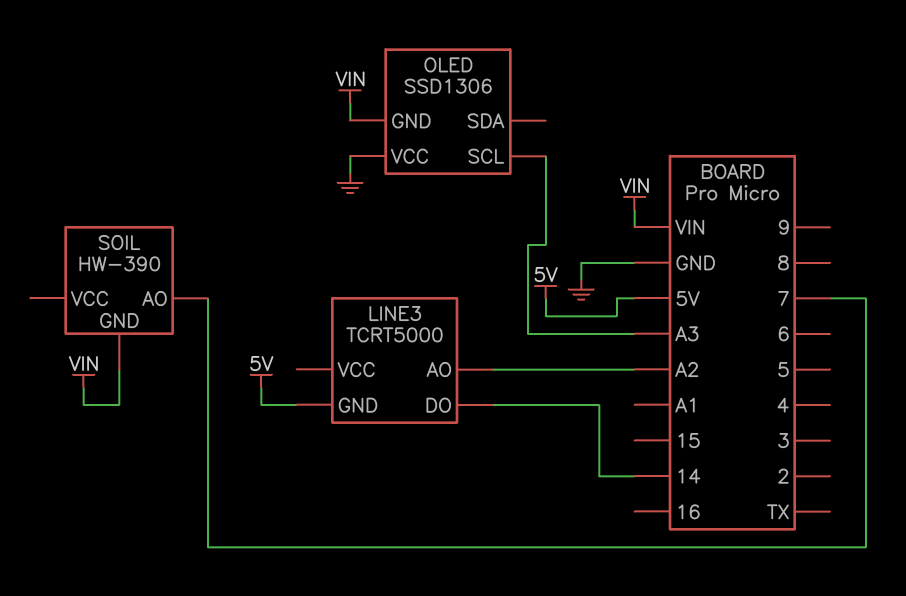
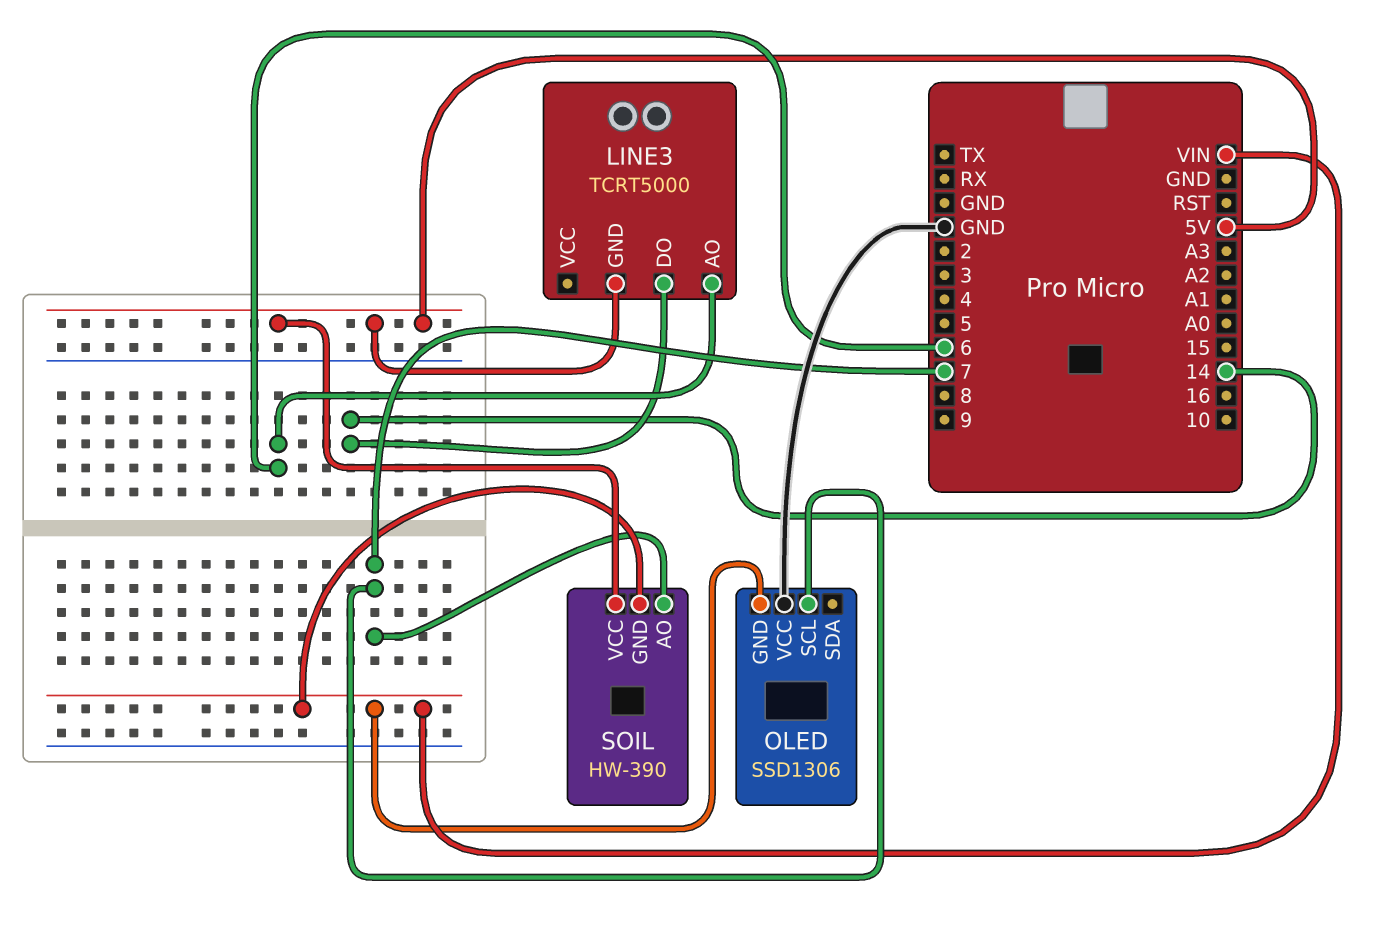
LINE3 pin AO: A2 -> 6
OLED pin SCL: A3 -> 7
SOIL pin VCC: none -> 5V

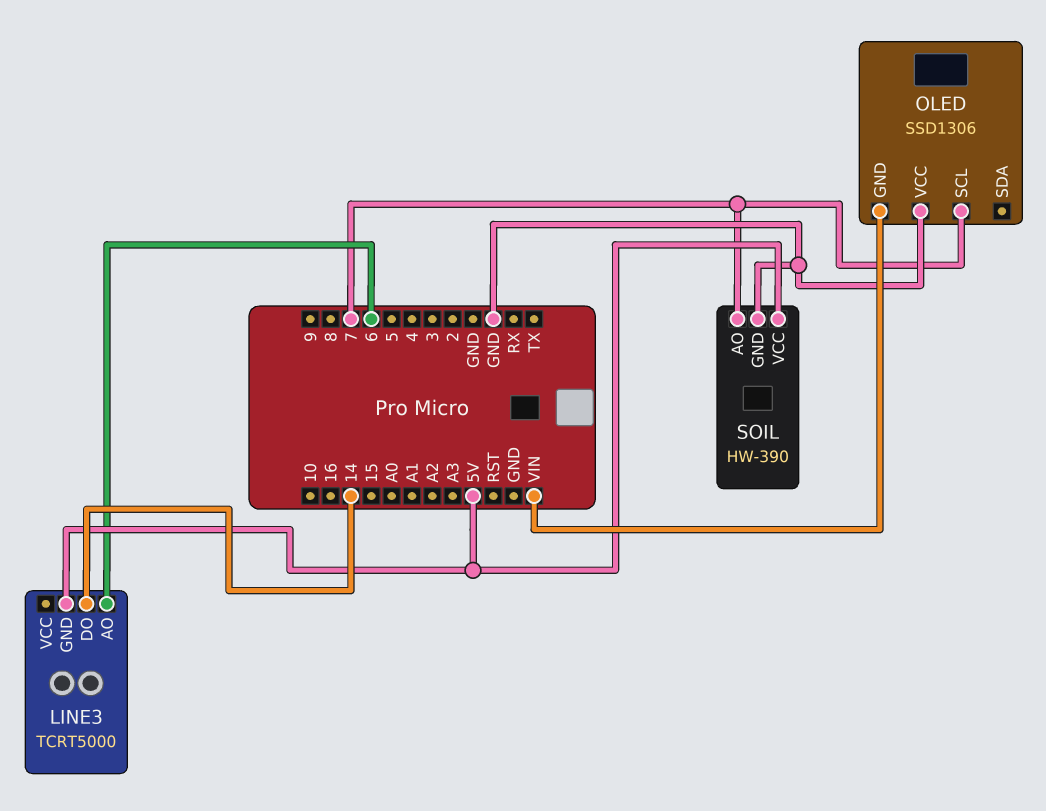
SOIL pin GND: VIN -> GND

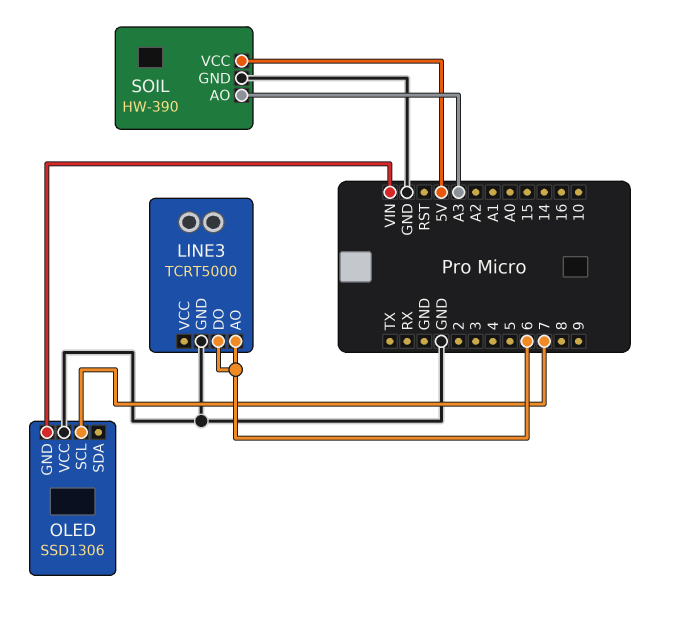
LINE3 pin DO: 14 -> 6
LINE3 pin GND: 5V -> GND
SOIL pin AO: 7 -> A3

